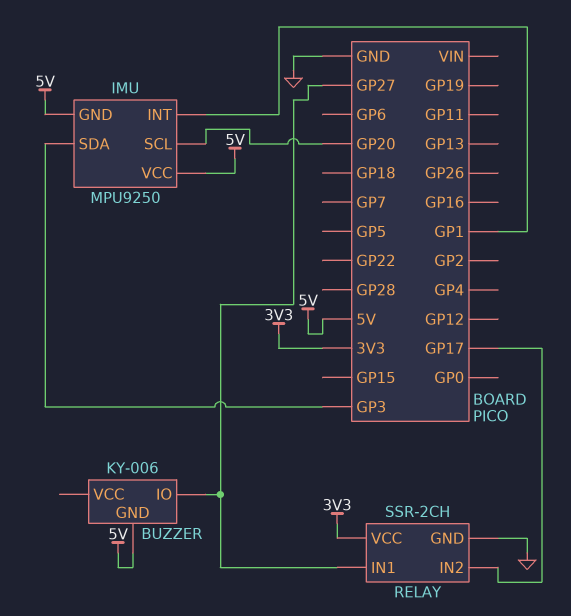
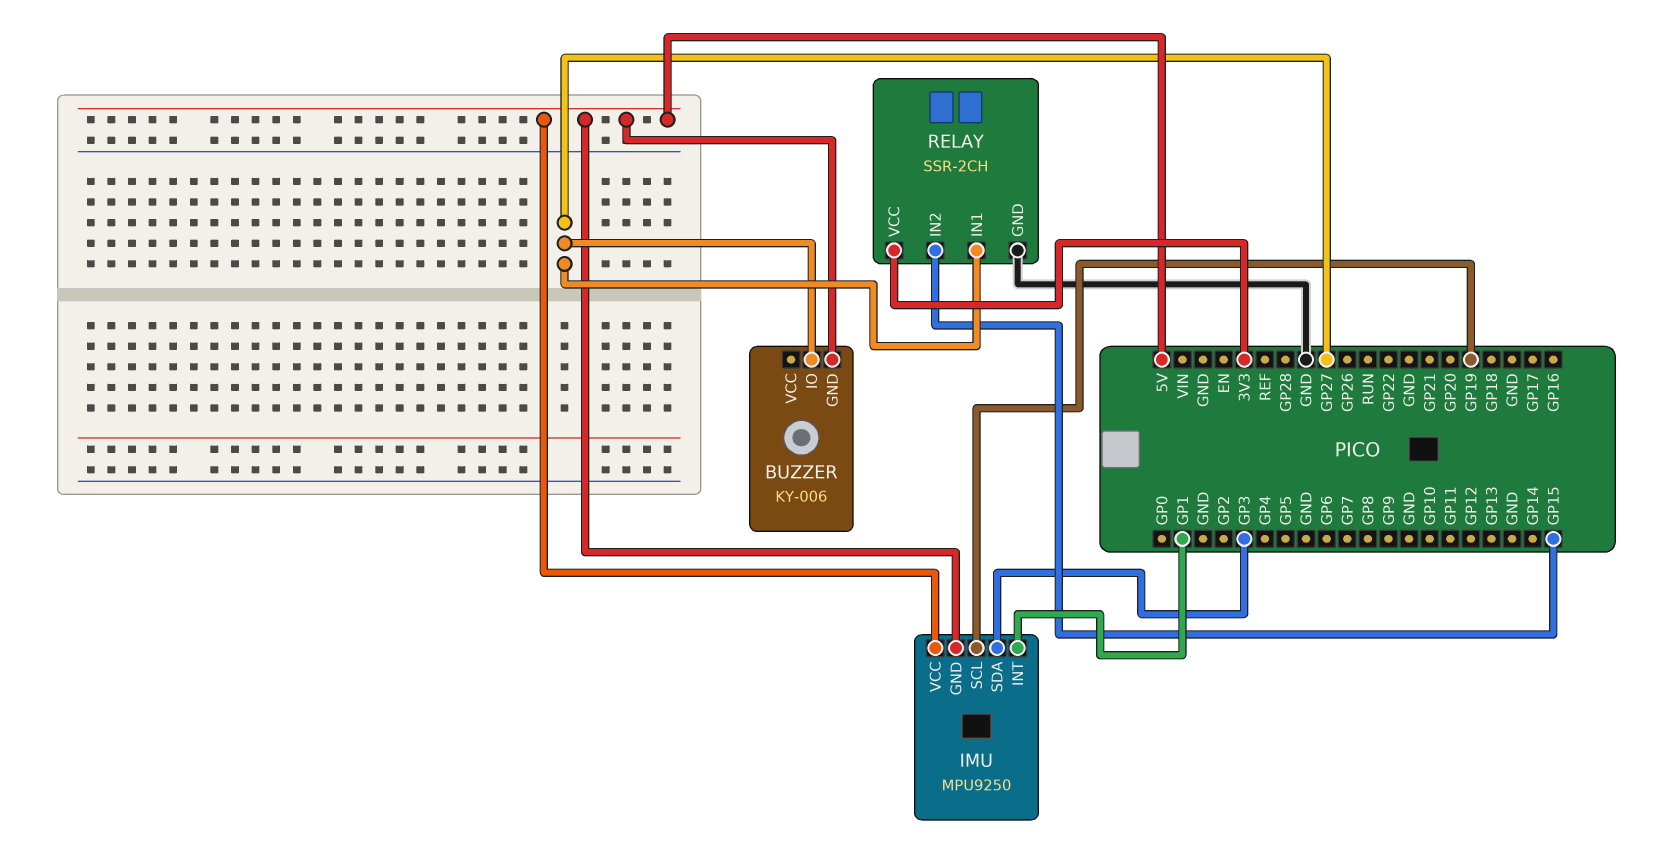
IMU pin SCL: GP20 -> GP19
RELAY pin IN2: GP17 -> GP15

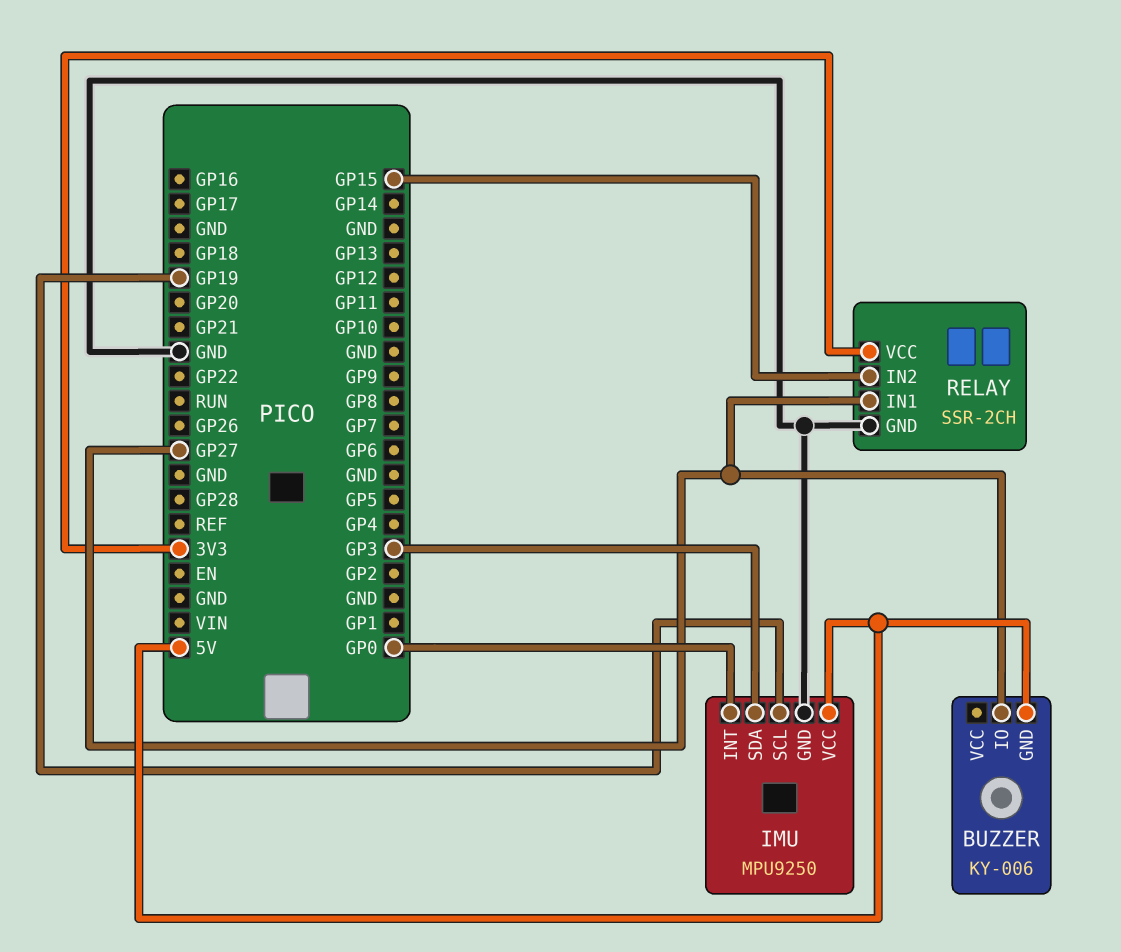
IMU pin GND: 5V -> GND
IMU pin INT: GP1 -> GP0

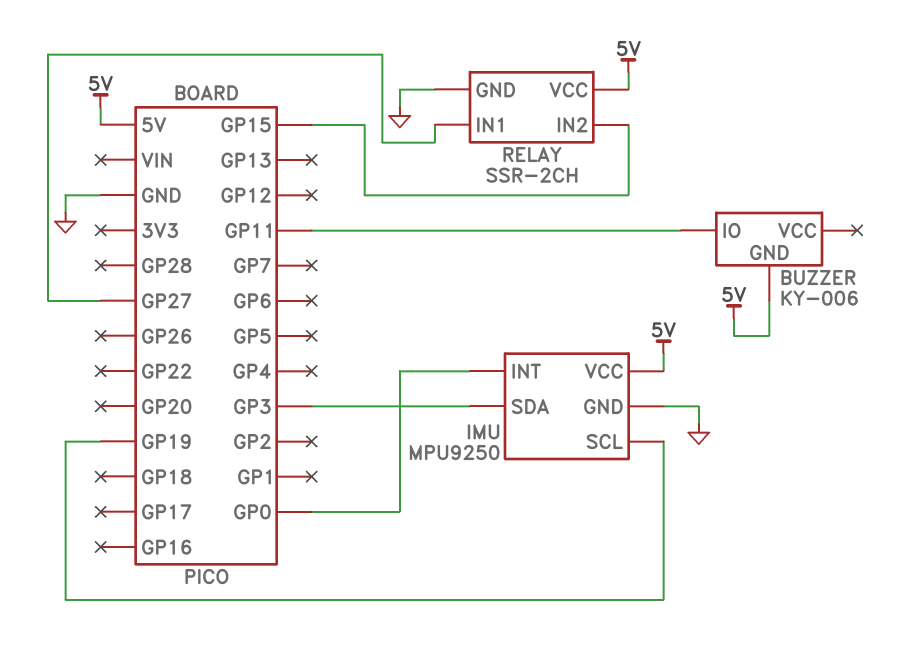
BUZZER pin IO: GP27 -> GP11
RELAY pin VCC: 3V3 -> 5V

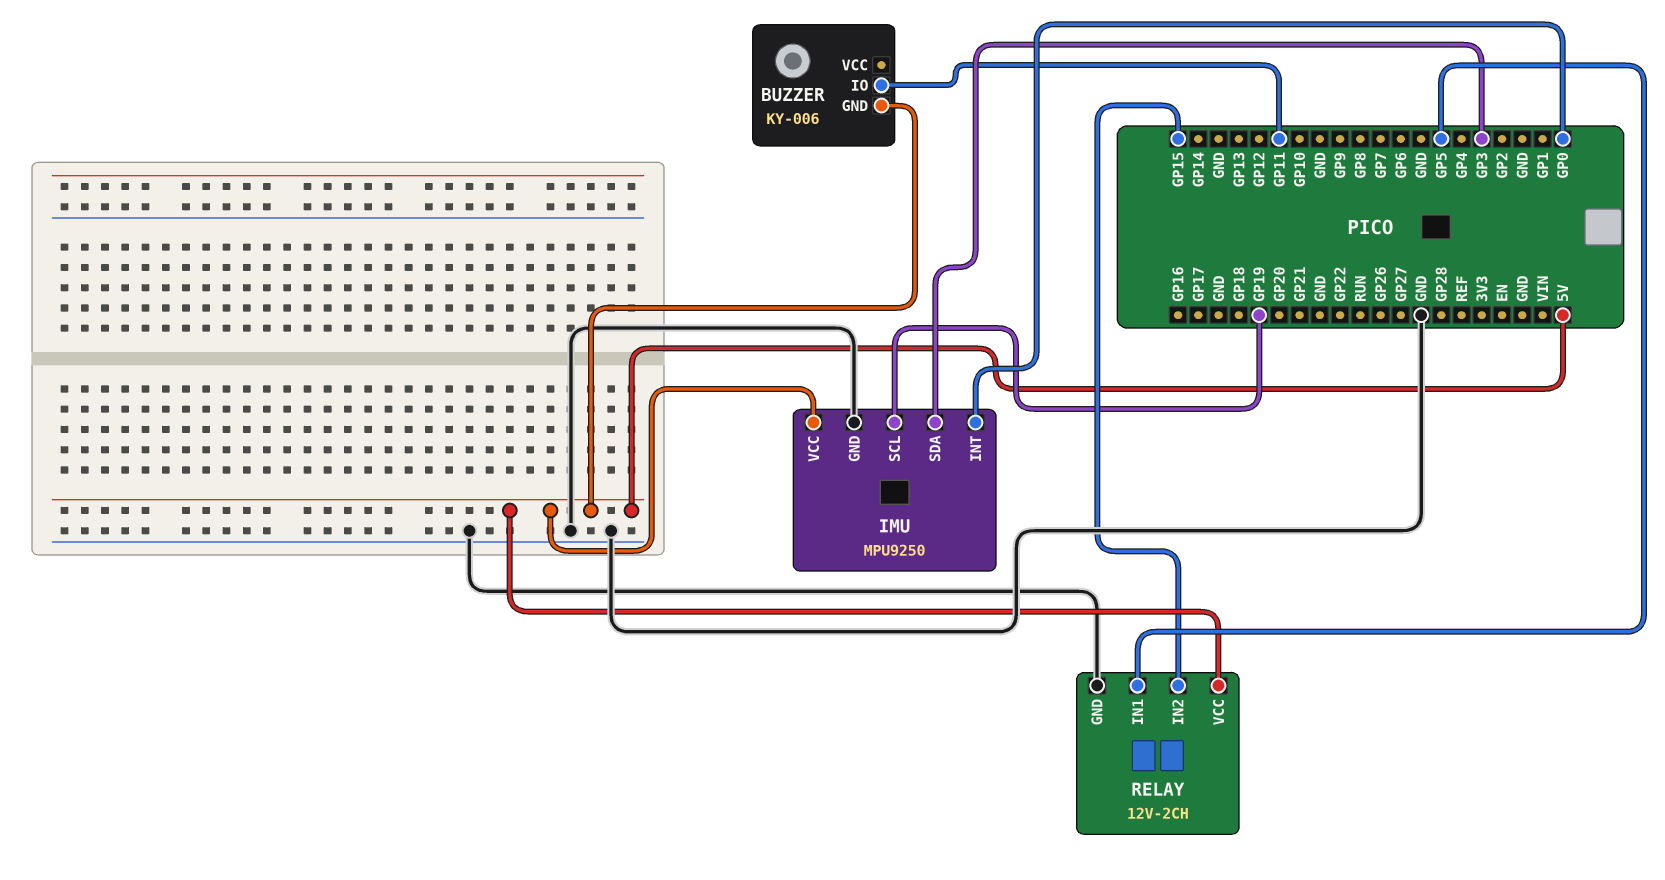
RELAY: SSR-2CH -> 12V-2CH
RELAY pin IN1: GP27 -> GP5

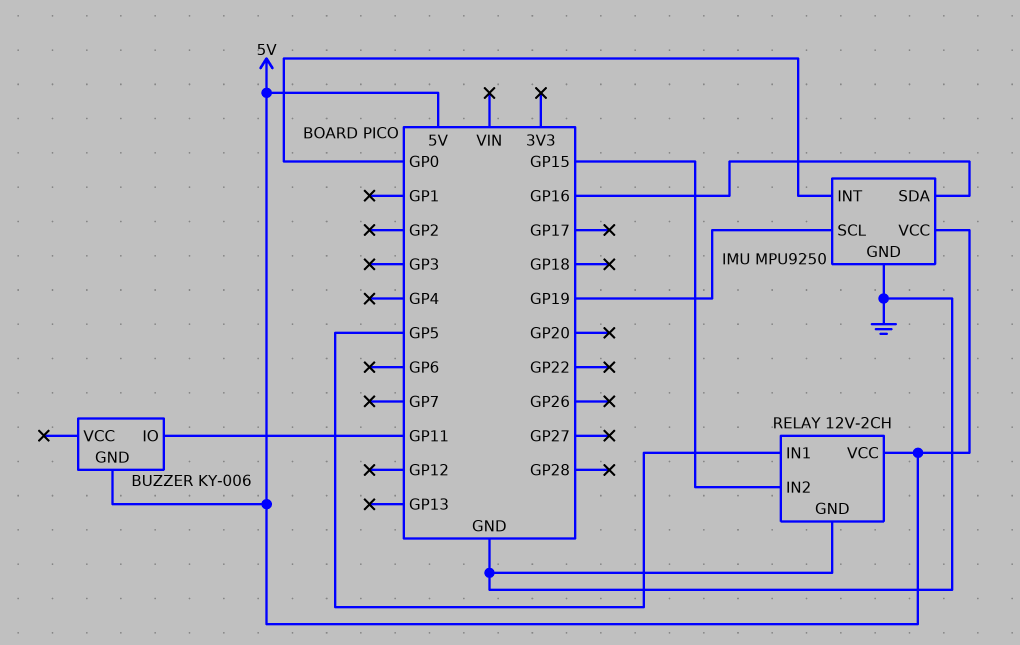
IMU pin SDA: GP3 -> GP16

